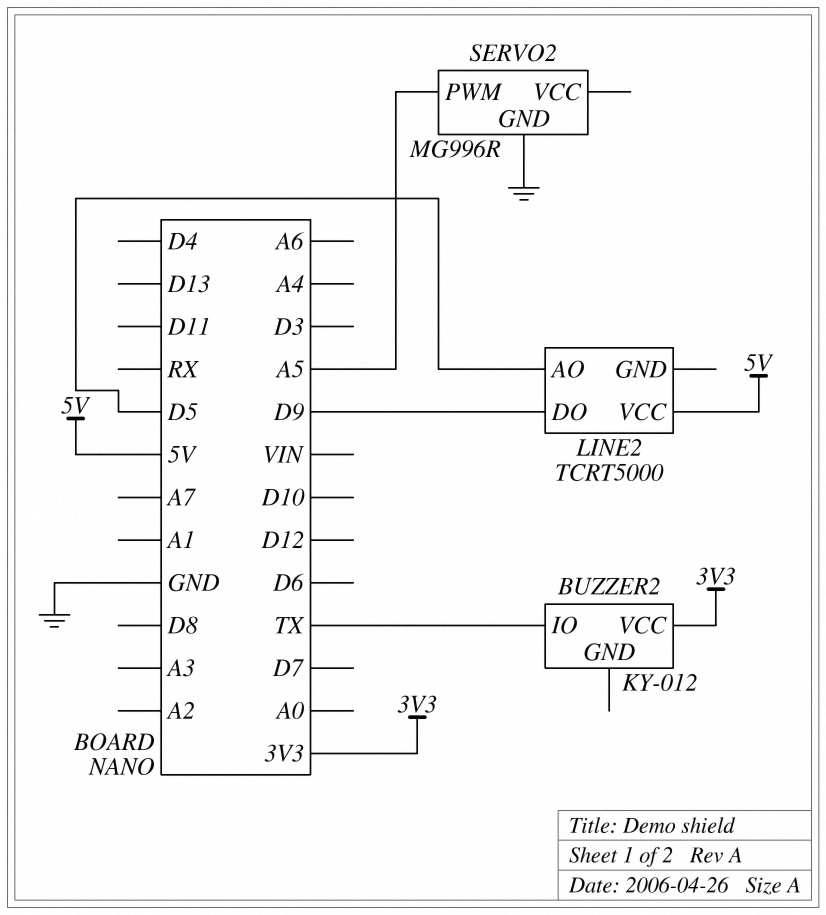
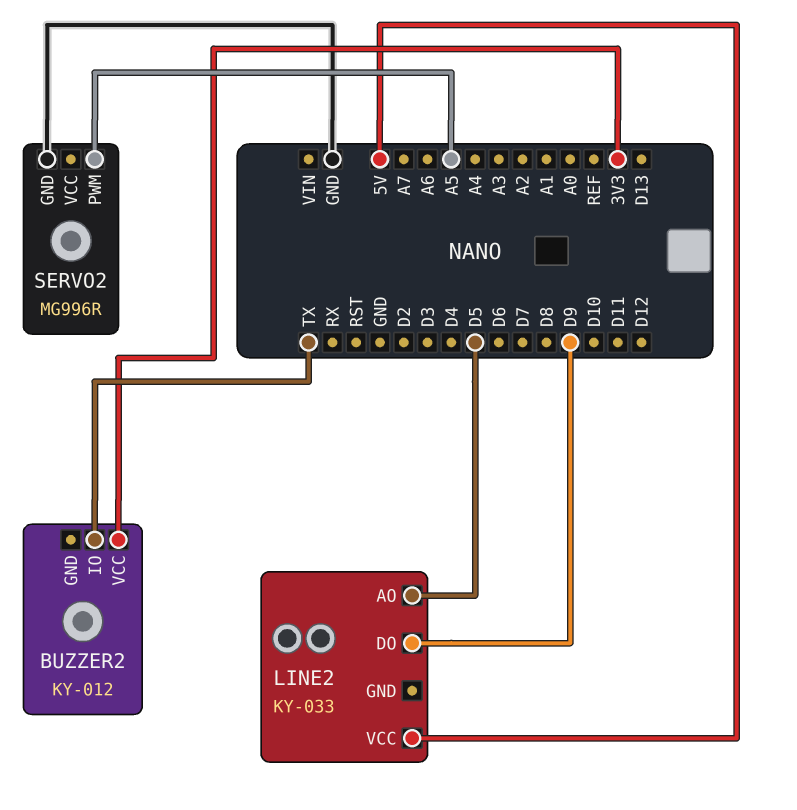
LINE2: TCRT5000 -> KY-033

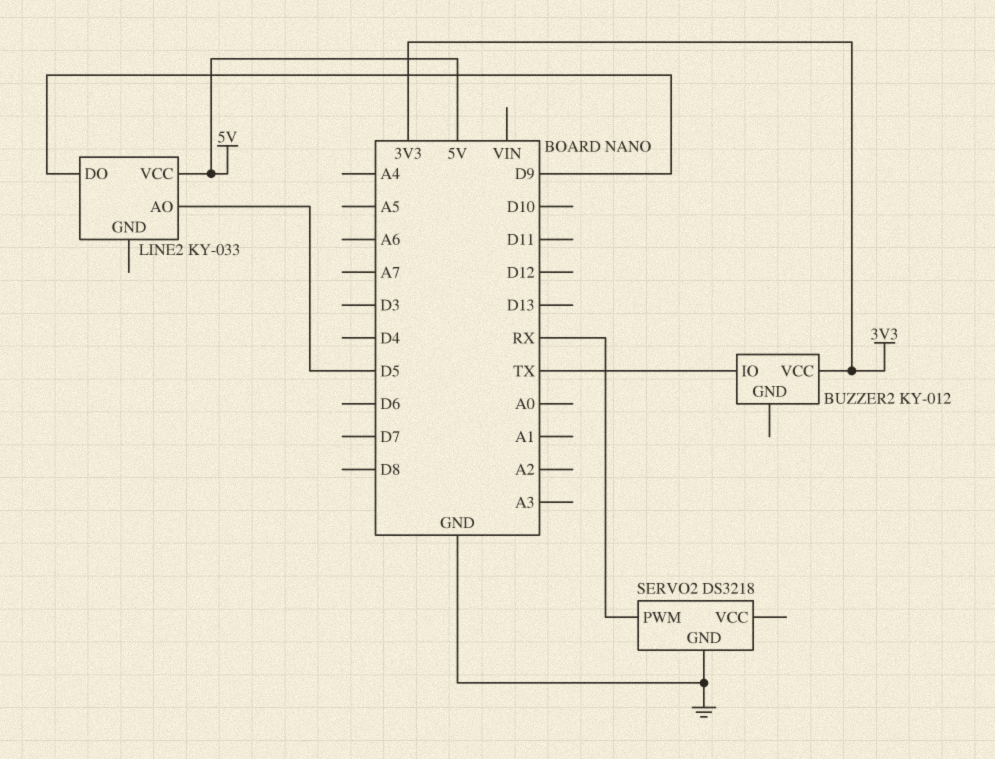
SERVO2: MG996R -> DS3218
SERVO2 pin PWM: A5 -> RX

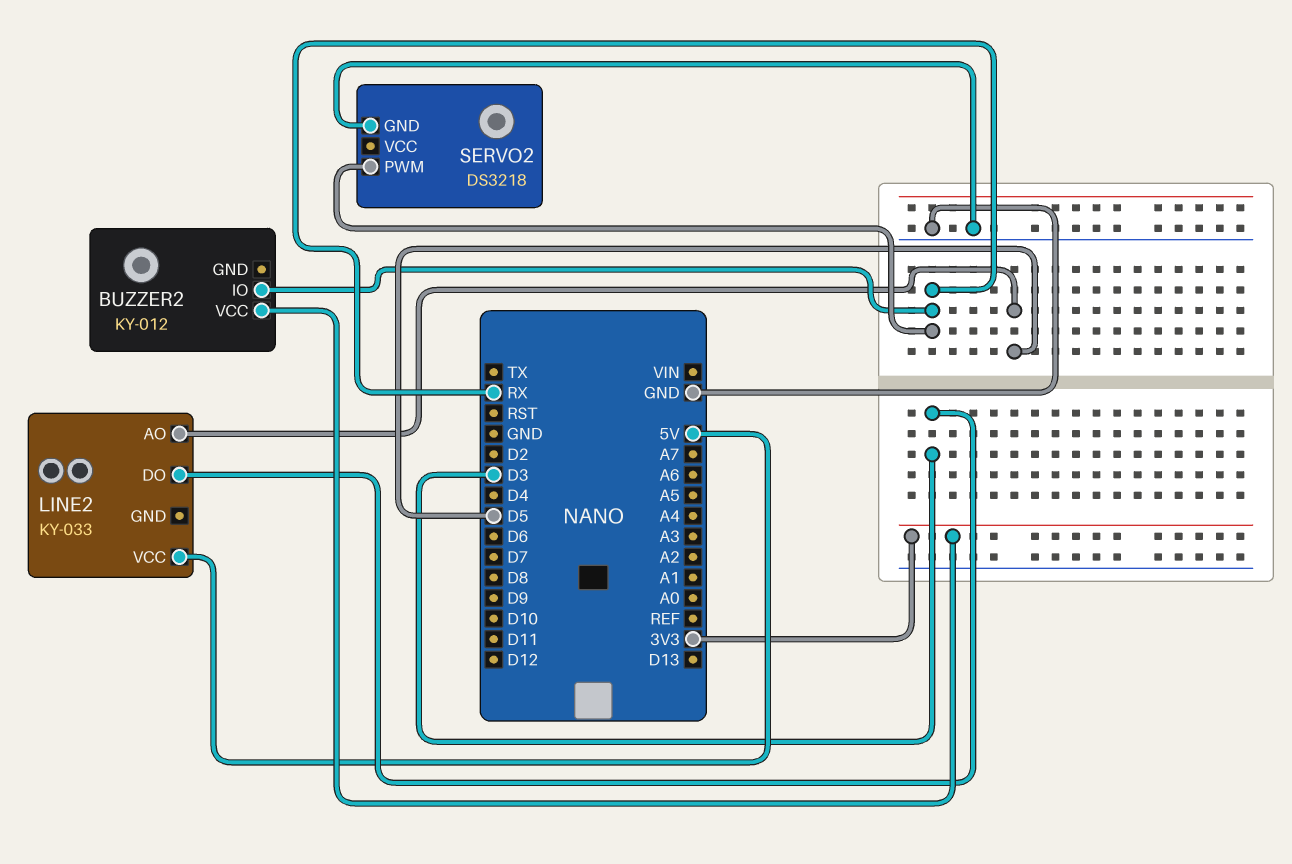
BUZZER2 pin IO: TX -> RX
LINE2 pin DO: D9 -> D3

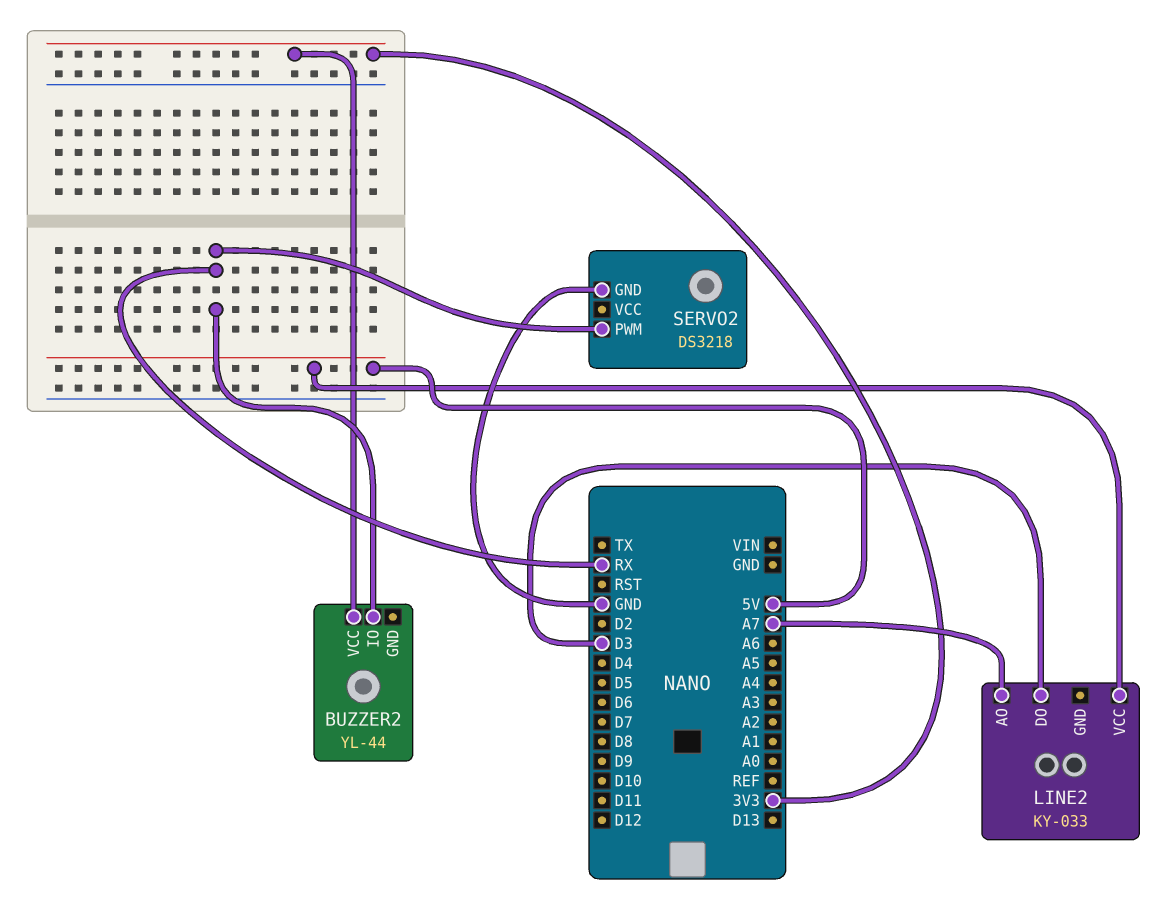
BUZZER2: KY-012 -> YL-44
LINE2 pin AO: D5 -> A7

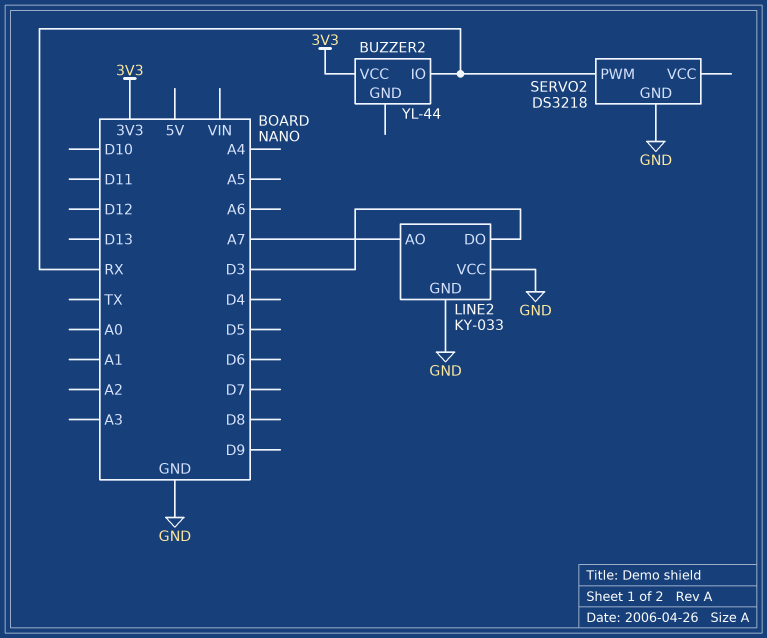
LINE2 pin GND: none -> GND
LINE2 pin VCC: 5V -> GND

